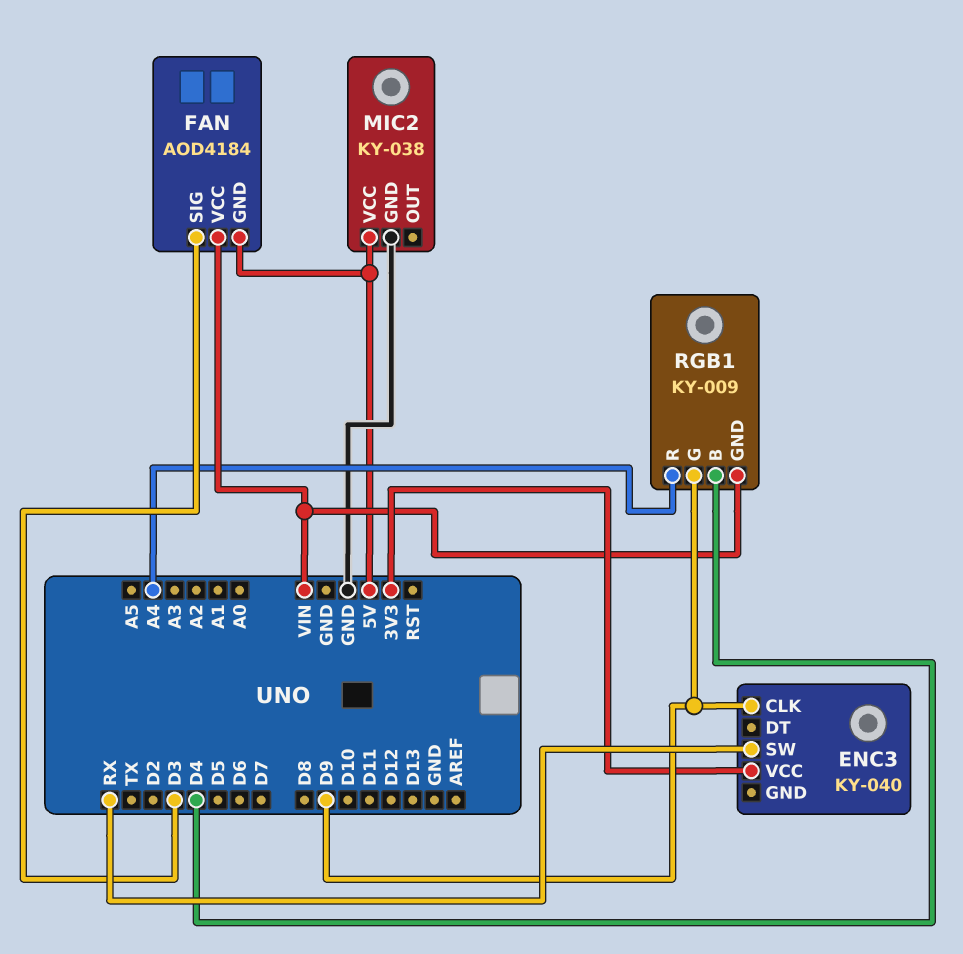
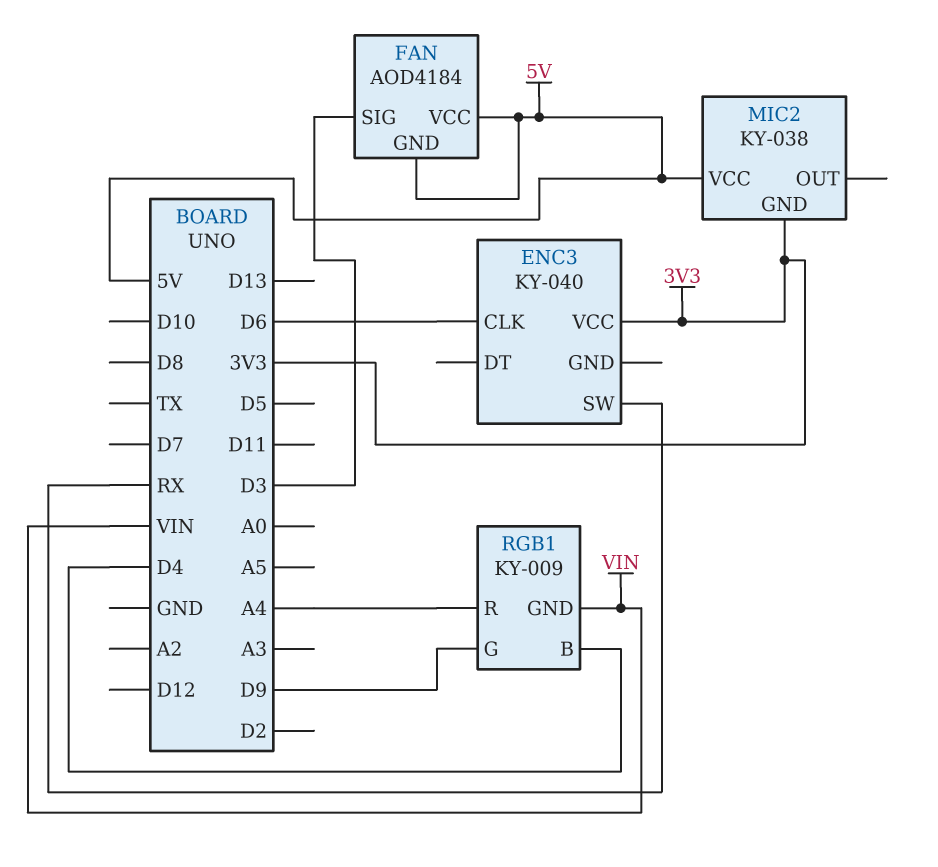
ENC3 pin CLK: D9 -> D6
FAN pin VCC: VIN -> 5V
MIC2 pin GND: GND -> 3V3

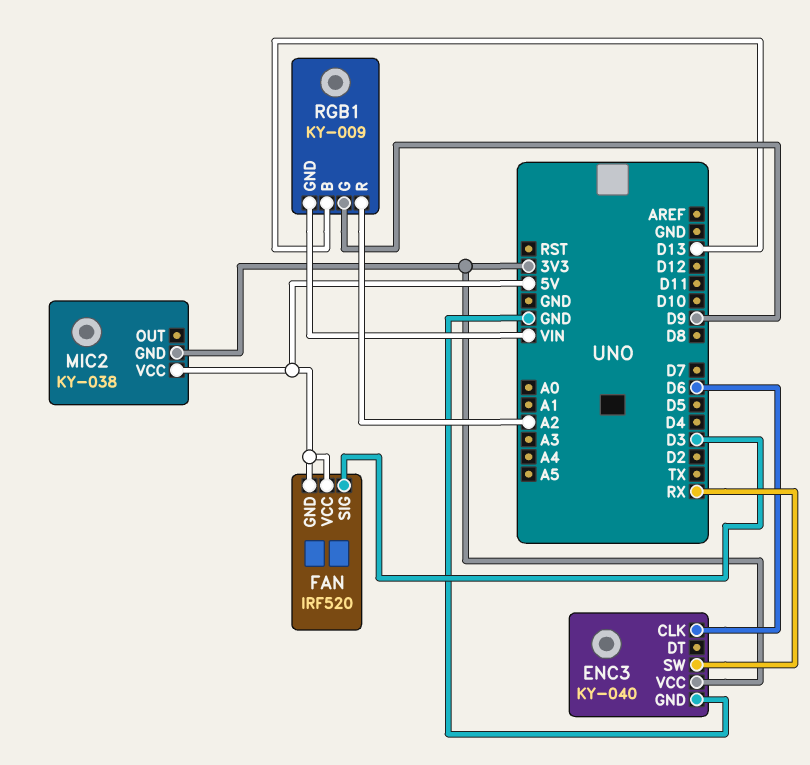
ENC3 pin GND: none -> GND
FAN: AOD4184 -> IRF520
RGB1 pin B: D4 -> D13
RGB1 pin R: A4 -> A2

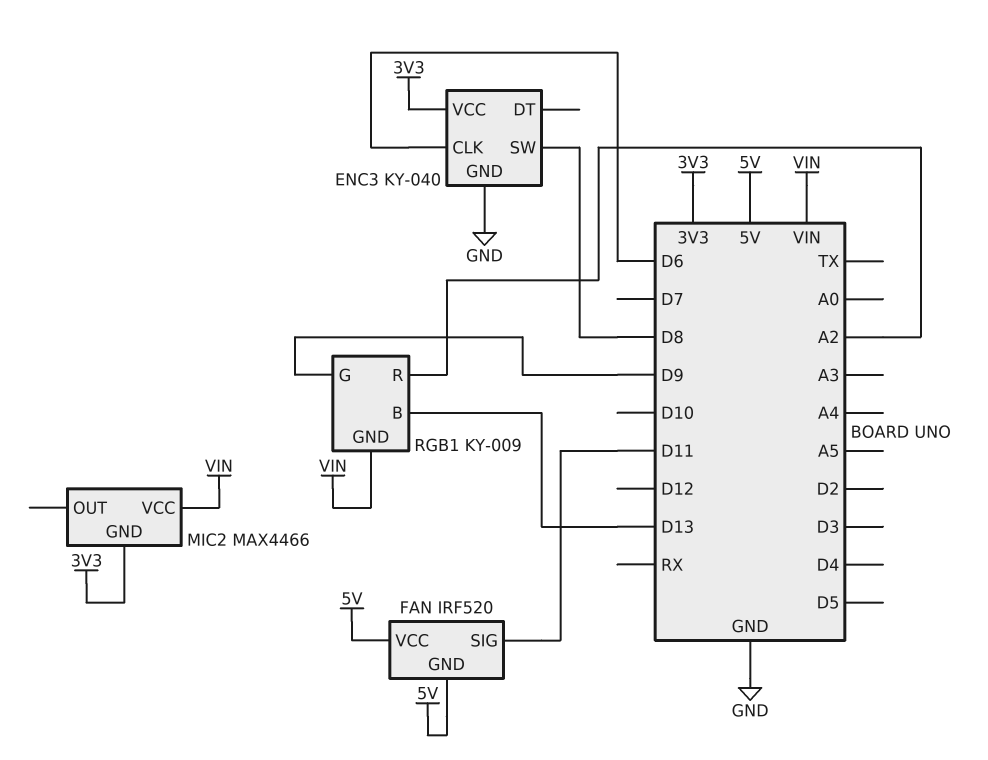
ENC3 pin SW: RX -> D8
FAN pin SIG: D3 -> D11
MIC2: KY-038 -> MAX4466
MIC2 pin VCC: 5V -> VIN

